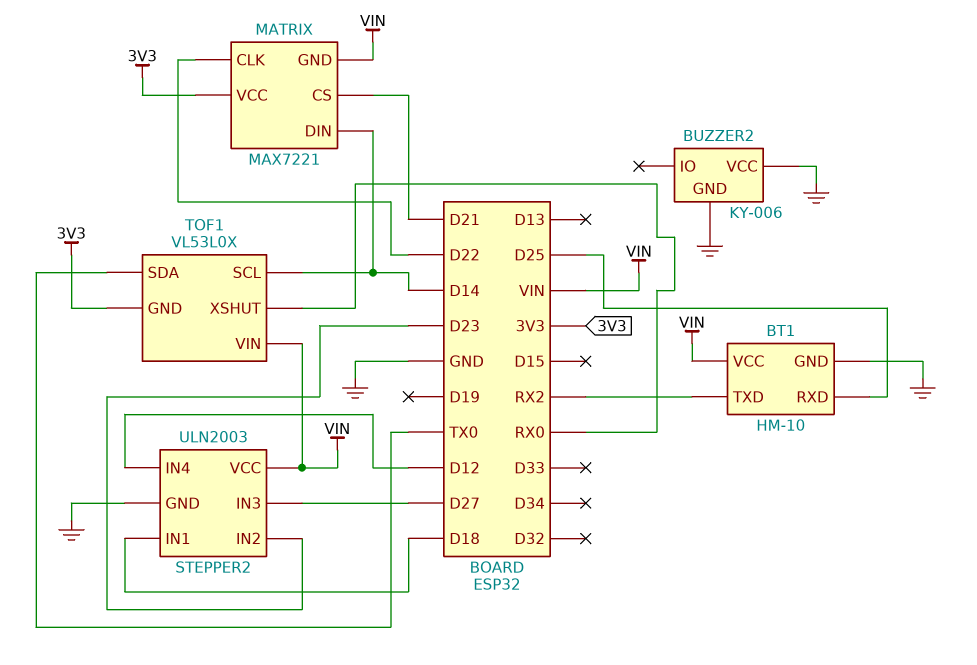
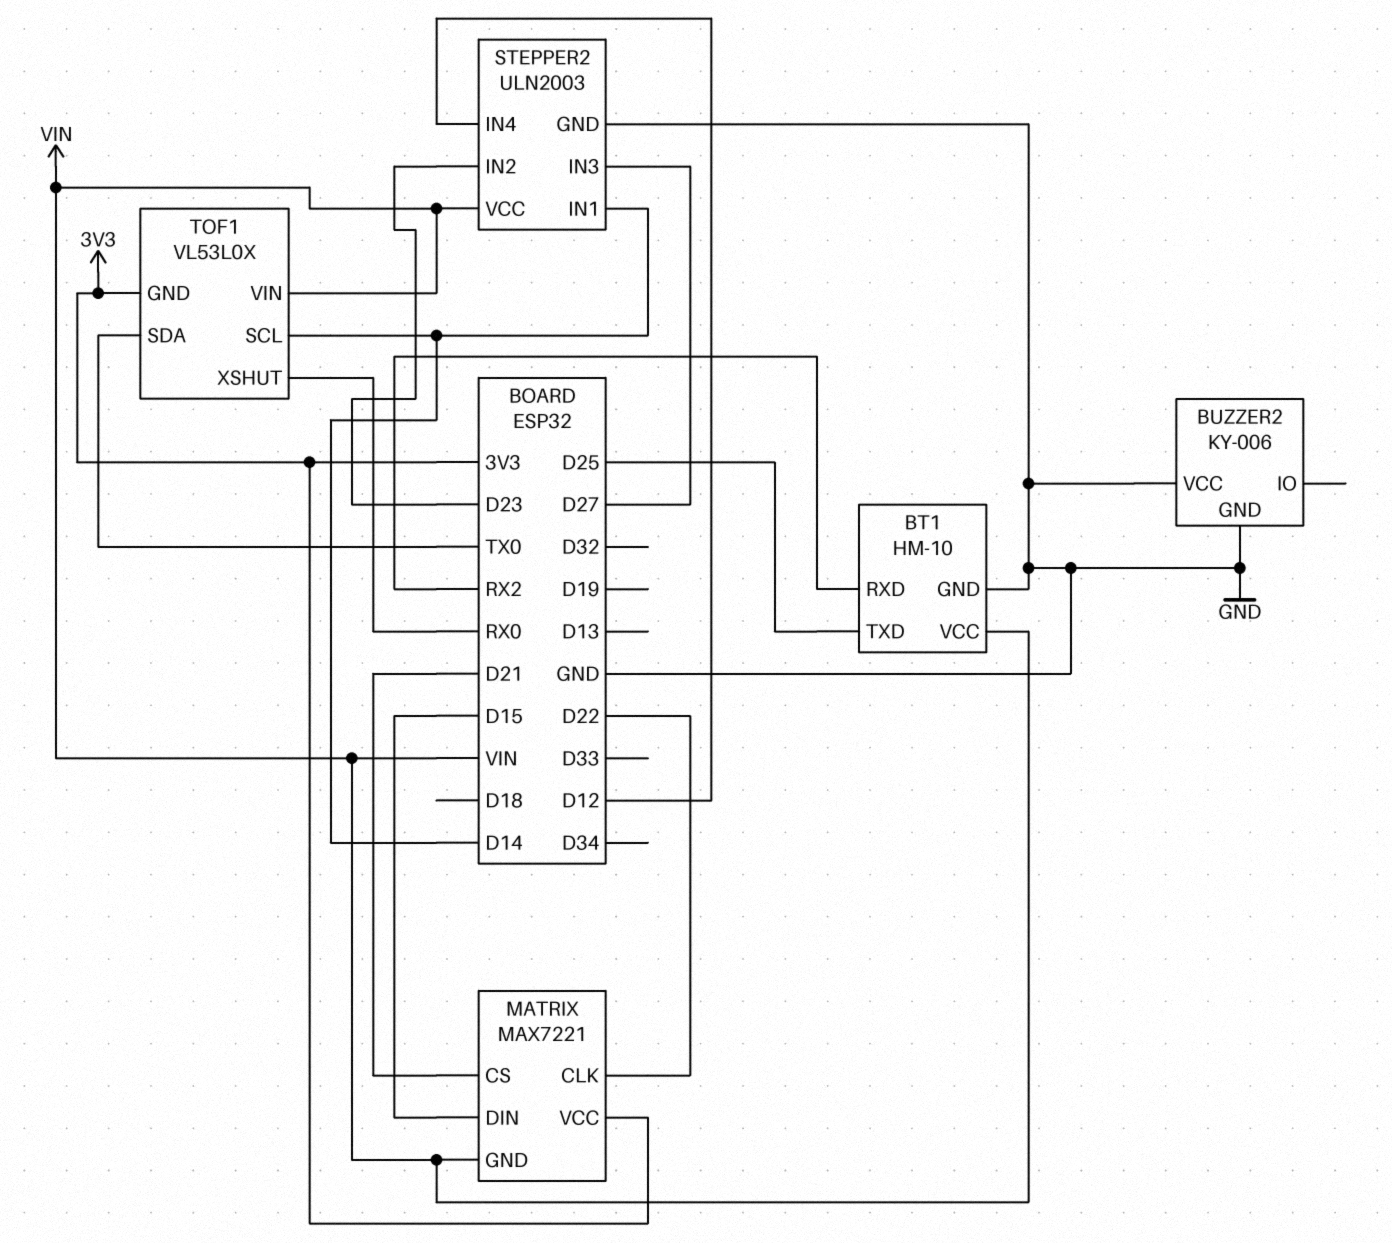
BT1 pin RXD: D25 -> RX2
BT1 pin TXD: RX2 -> D25
MATRIX pin DIN: D14 -> D15
STEPPER2 pin IN1: D18 -> D14

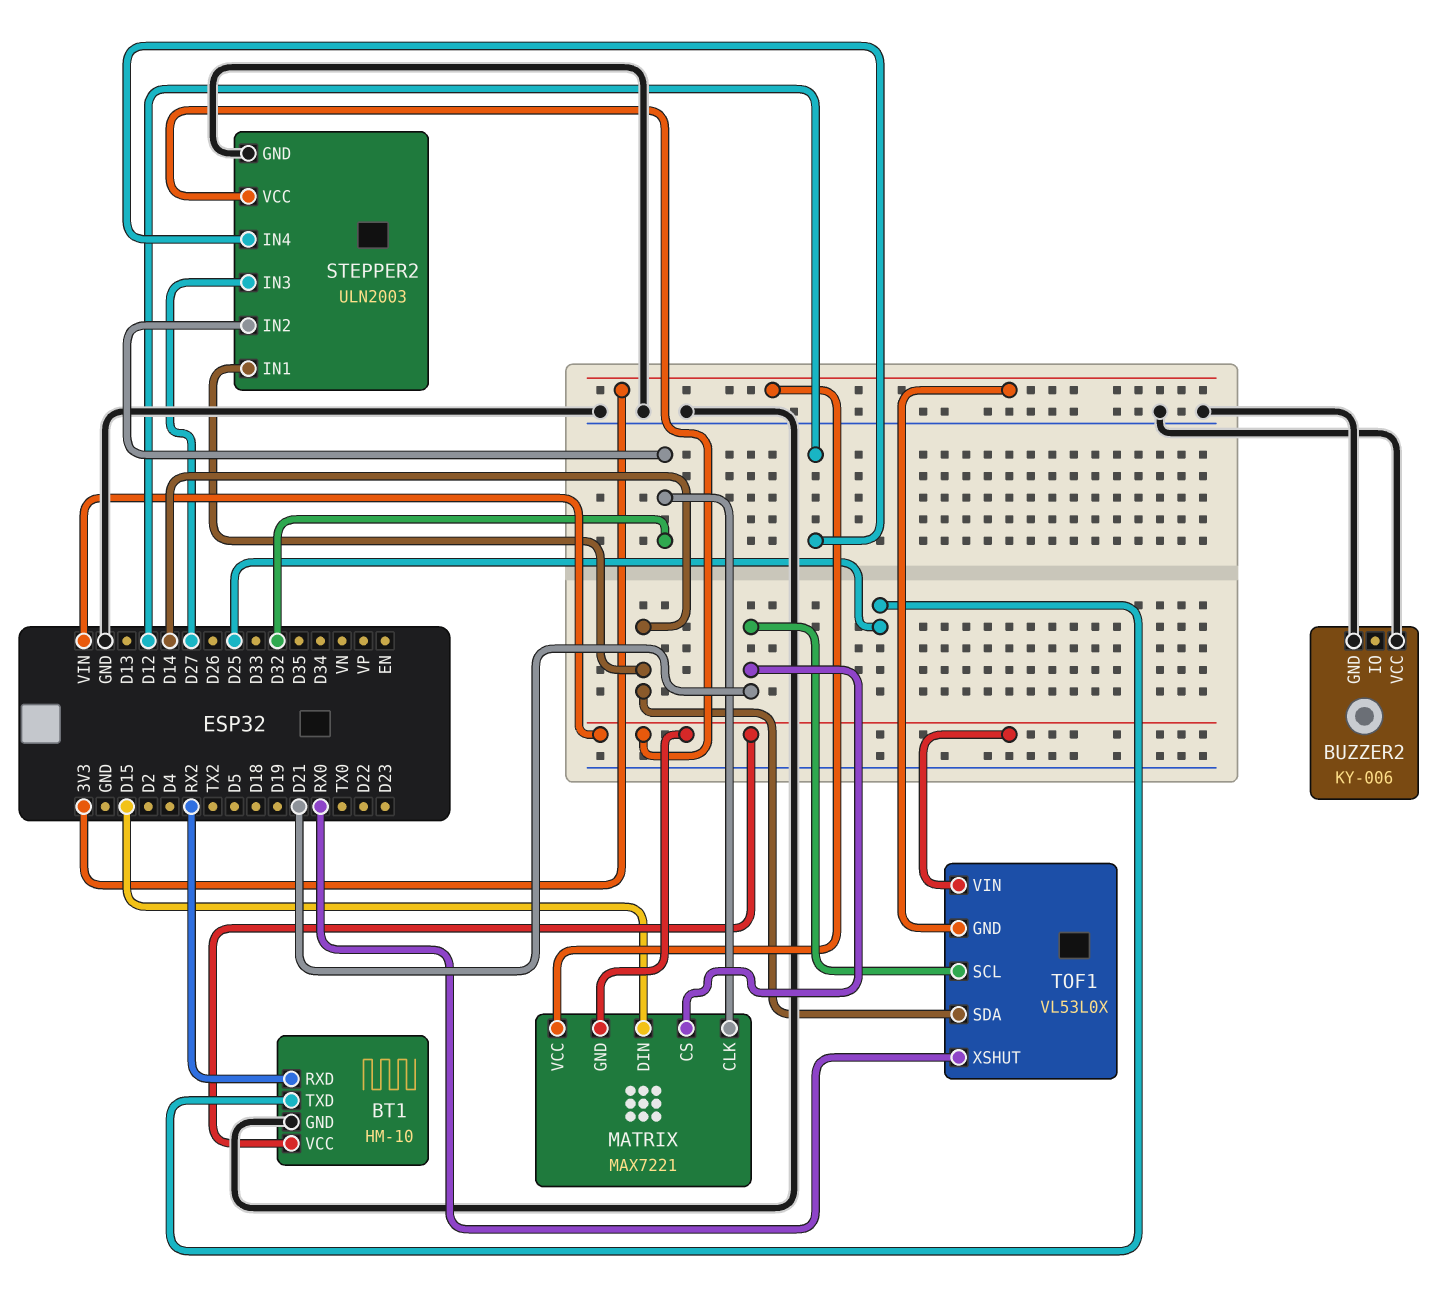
MATRIX pin CLK: D22 -> D32
STEPPER2 pin IN2: D23 -> D32
TOF1 pin SCL: D14 -> D21
TOF1 pin SDA: TX0 -> D14

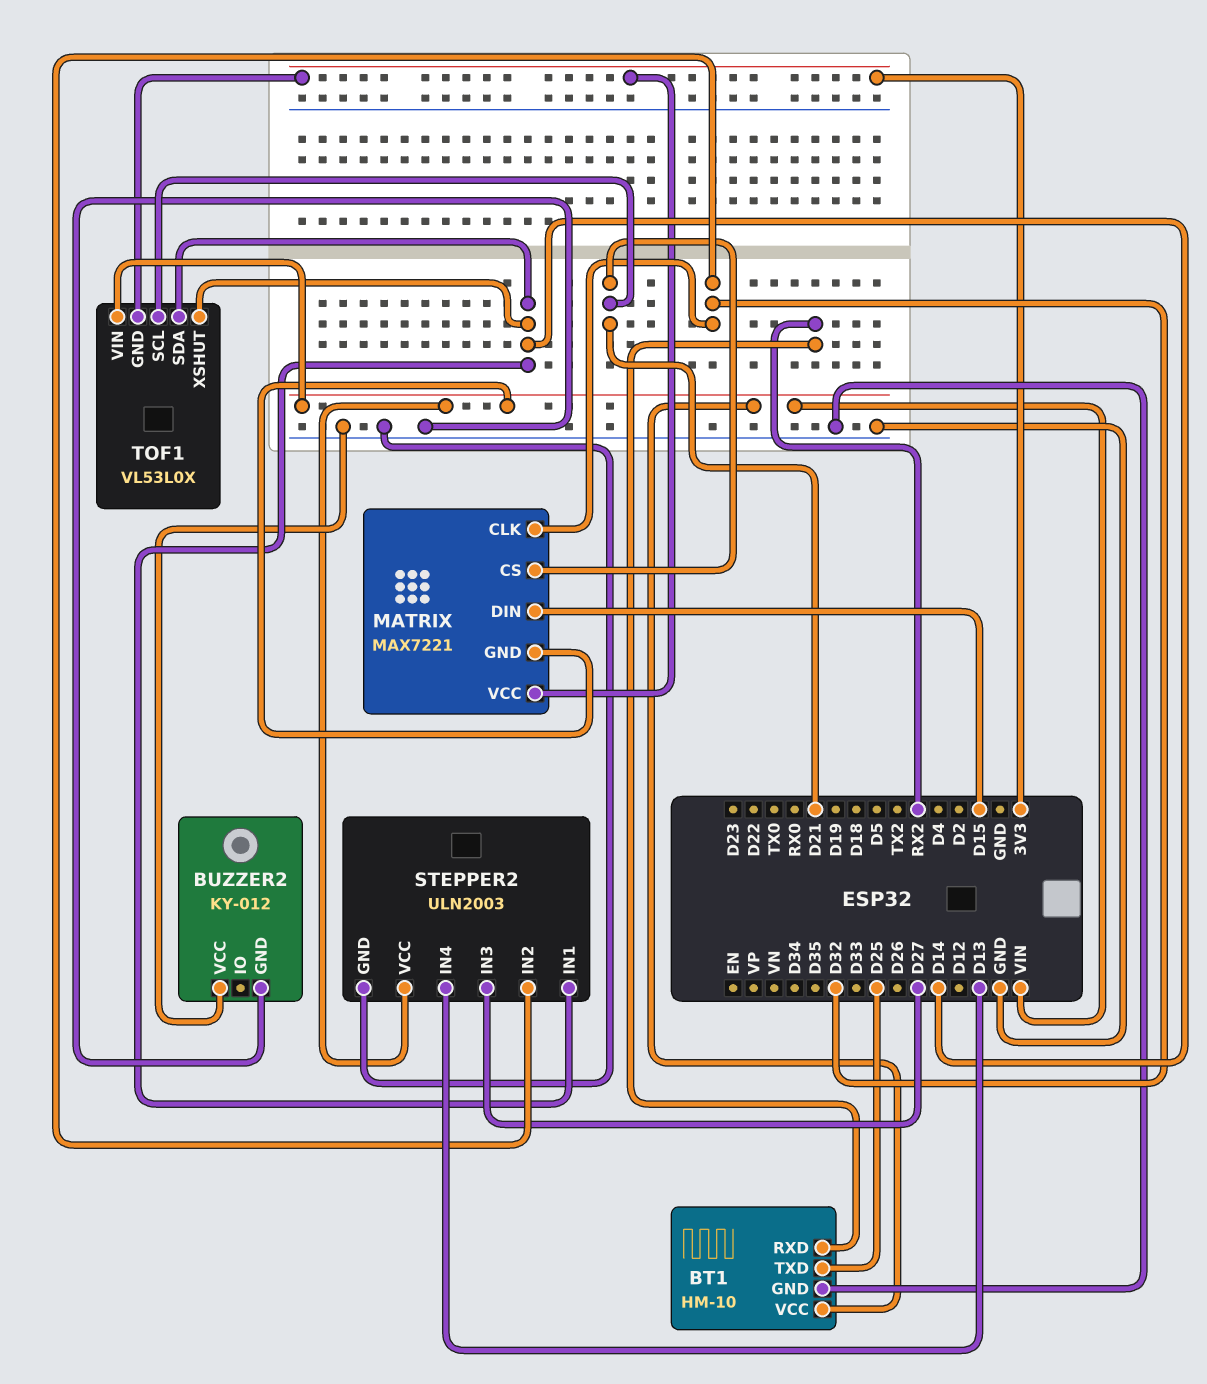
BUZZER2: KY-006 -> KY-012
STEPPER2 pin IN4: D12 -> D13
TOF1 pin XSHUT: RX0 -> D14

